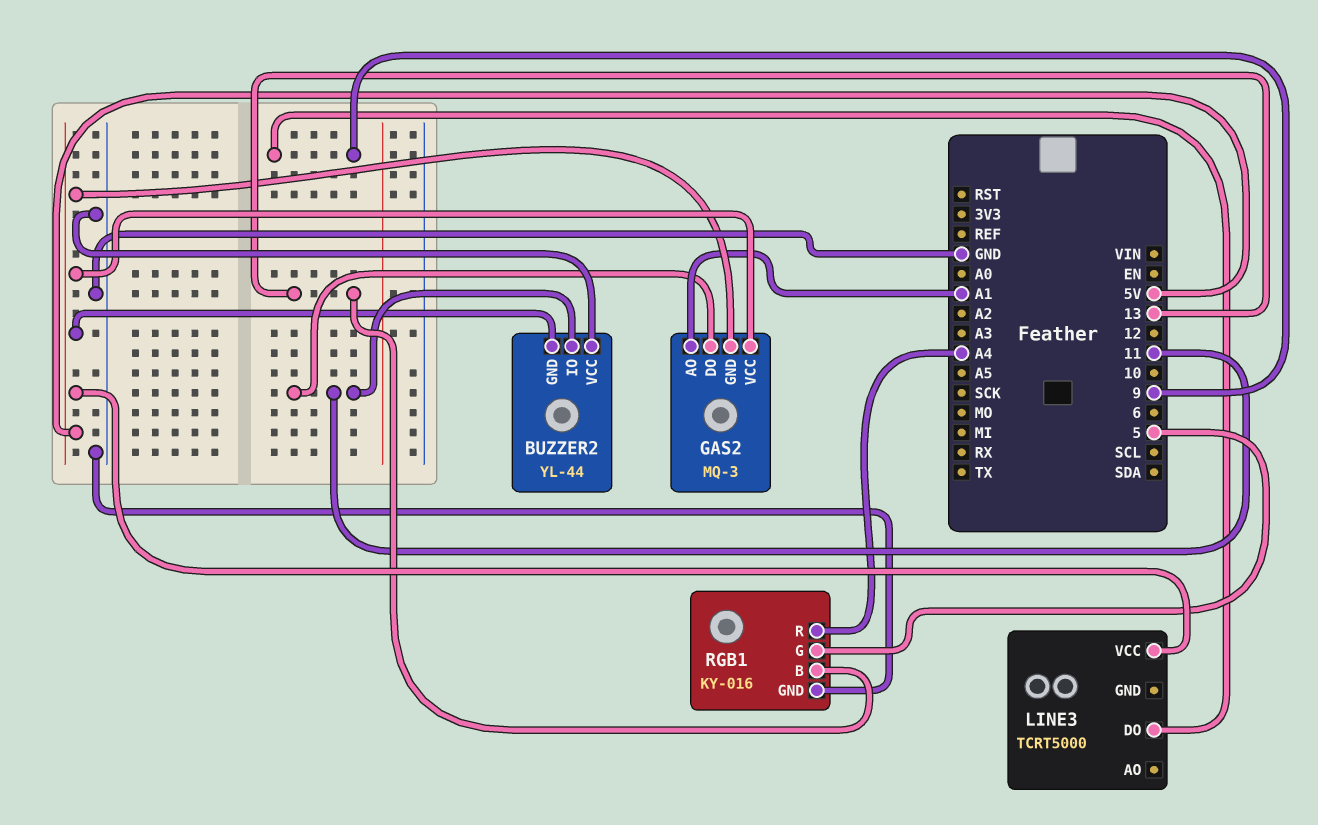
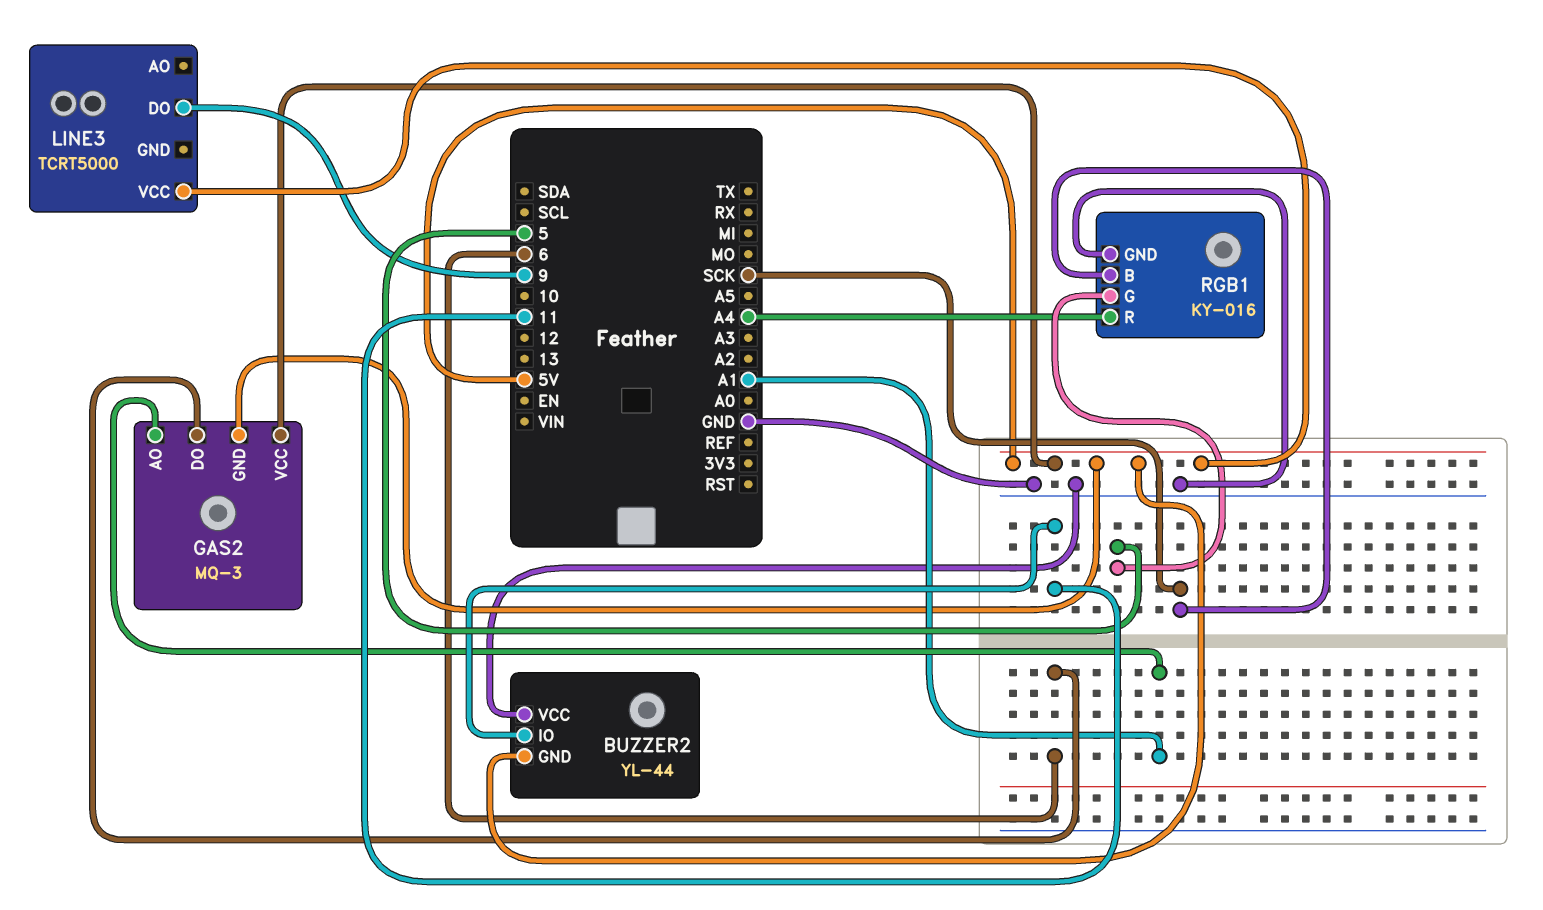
GAS2 pin DO: 11 -> 6
RGB1 pin B: 13 -> SCK

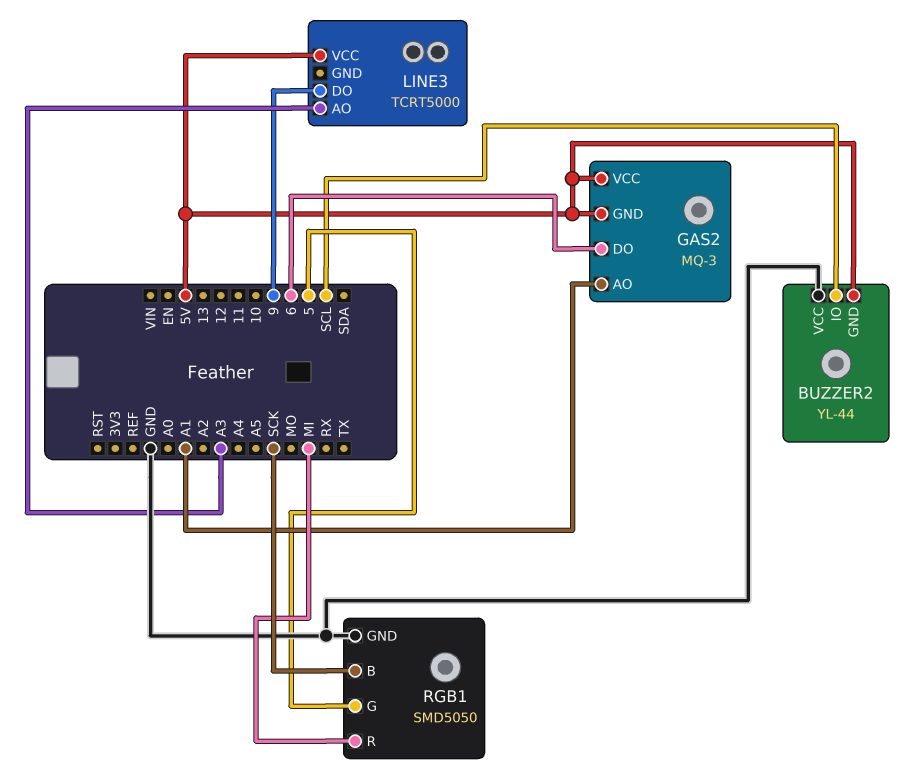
BUZZER2 pin IO: 11 -> SCL
LINE3 pin AO: none -> A3
RGB1: KY-016 -> SMD5050
RGB1 pin R: A4 -> MI

